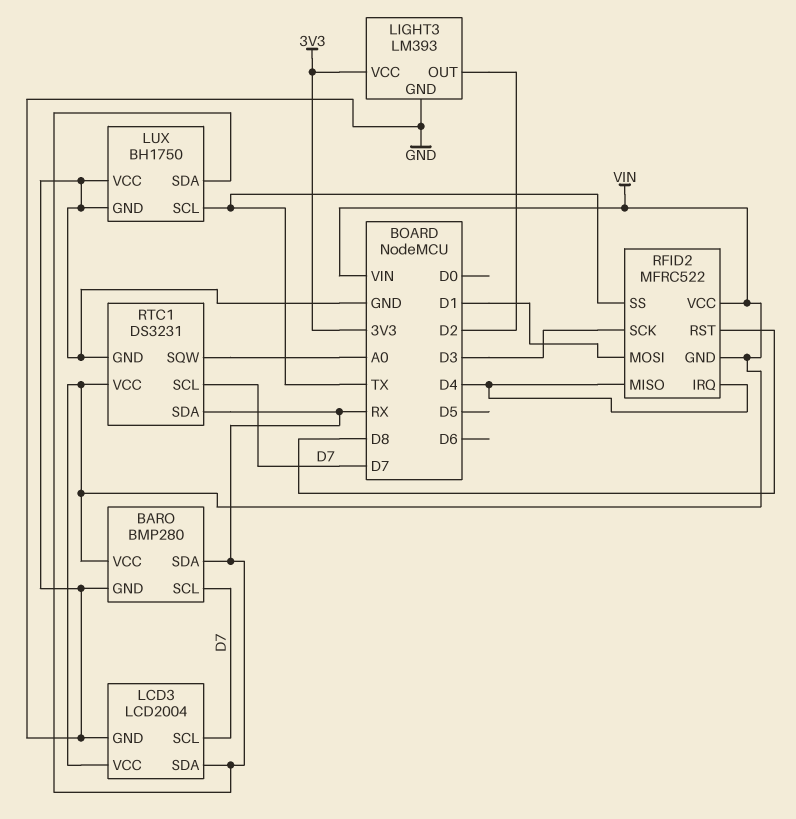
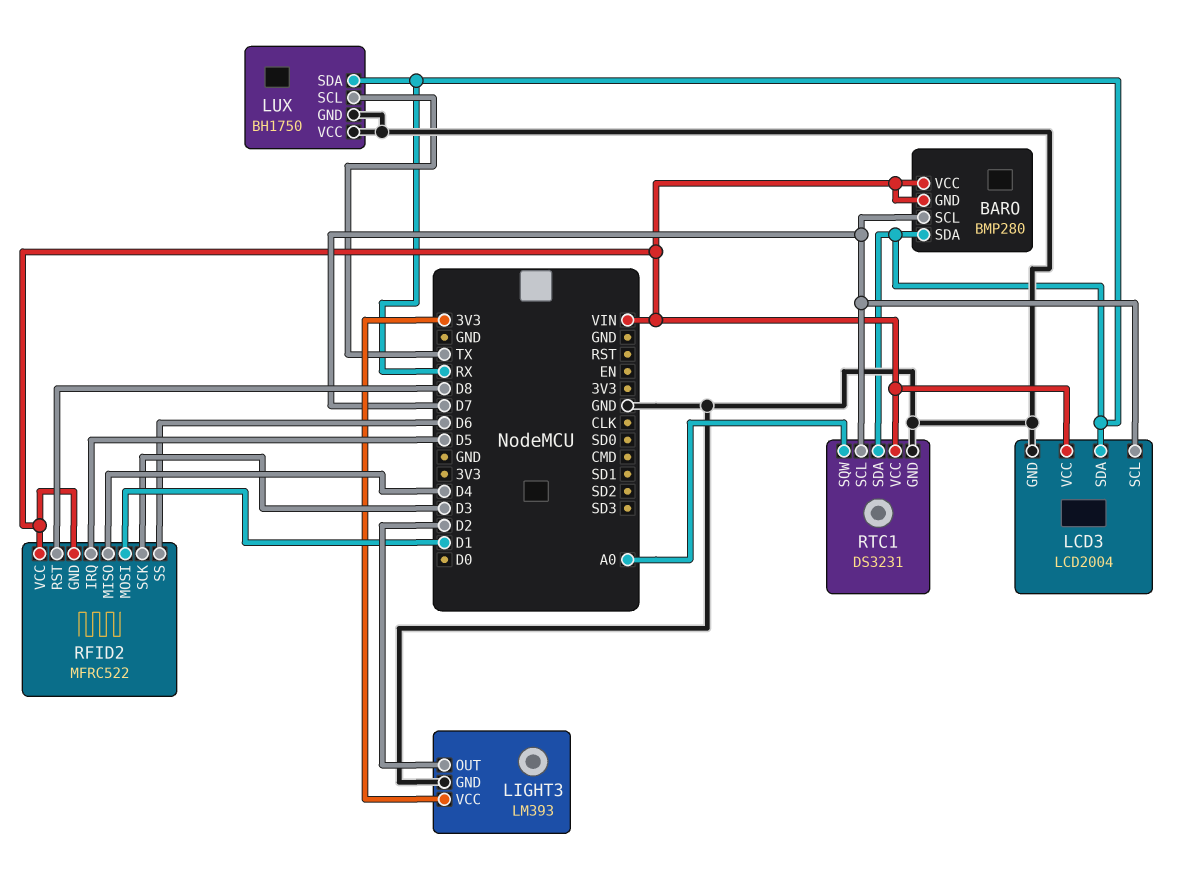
BARO pin GND: GND -> VIN
RFID2 pin IRQ: D4 -> D5
RFID2 pin SS: TX -> D6

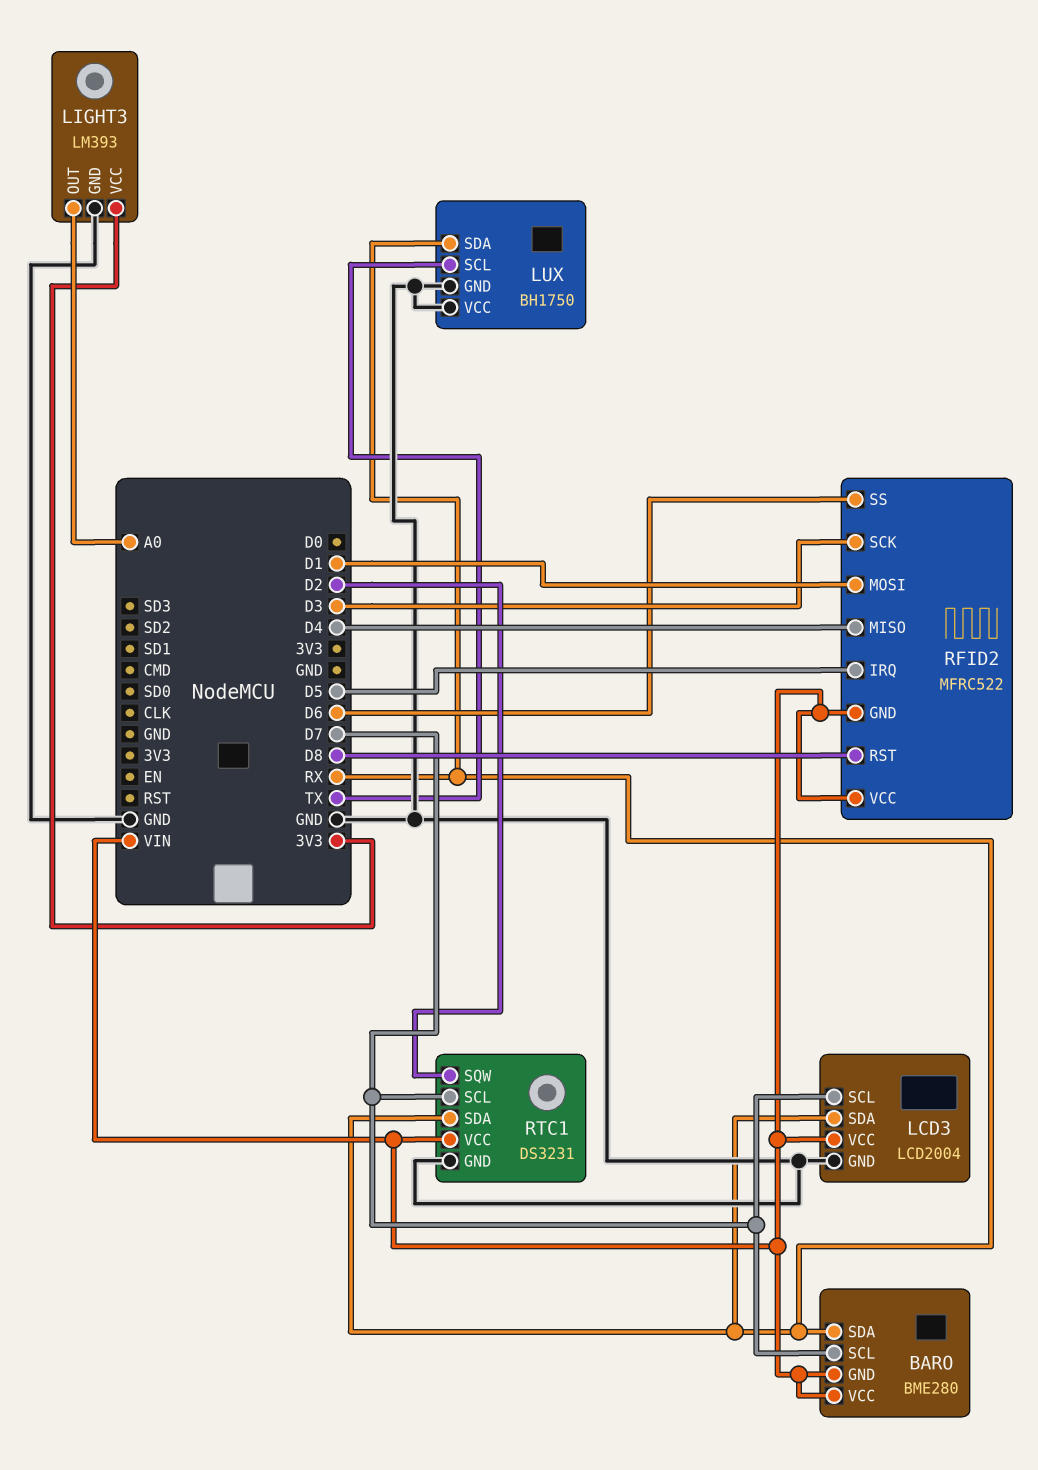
BARO: BMP280 -> BME280
LIGHT3 pin OUT: D2 -> A0
RTC1 pin SQW: A0 -> D2

